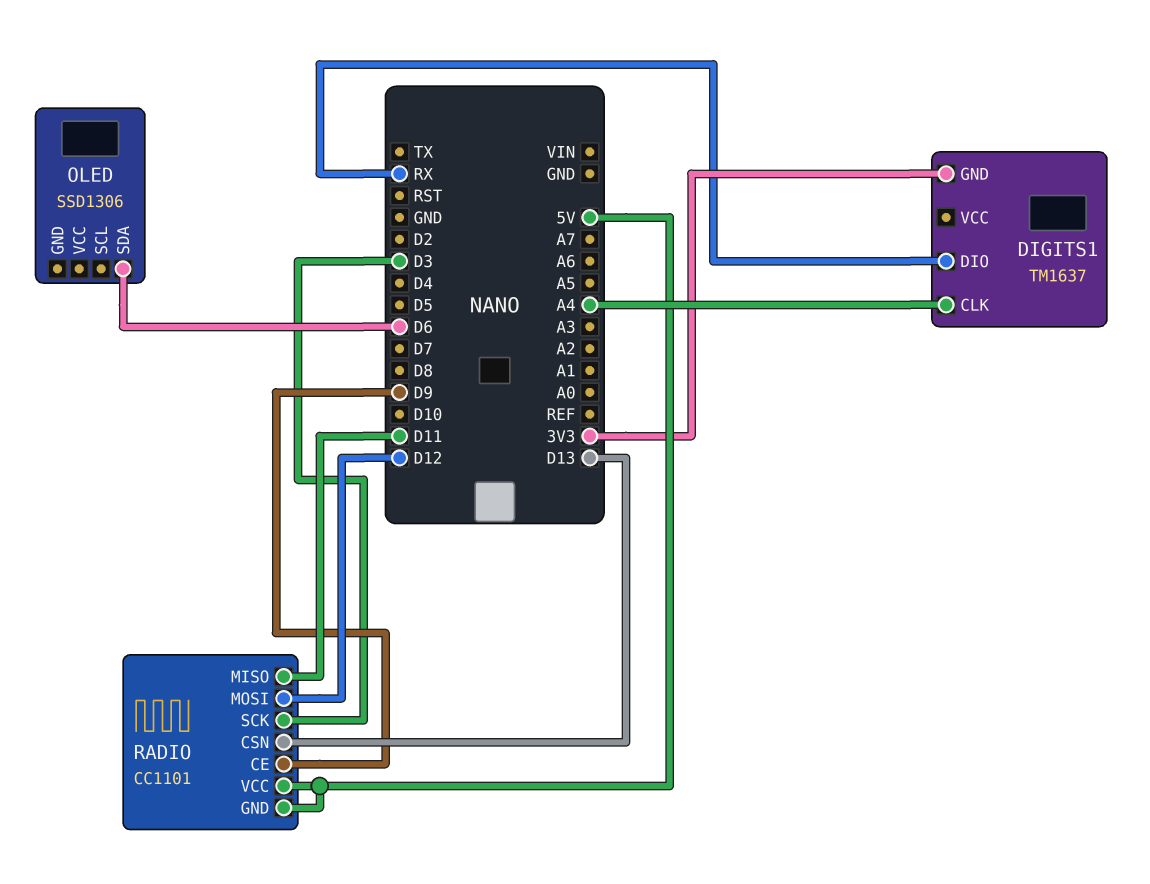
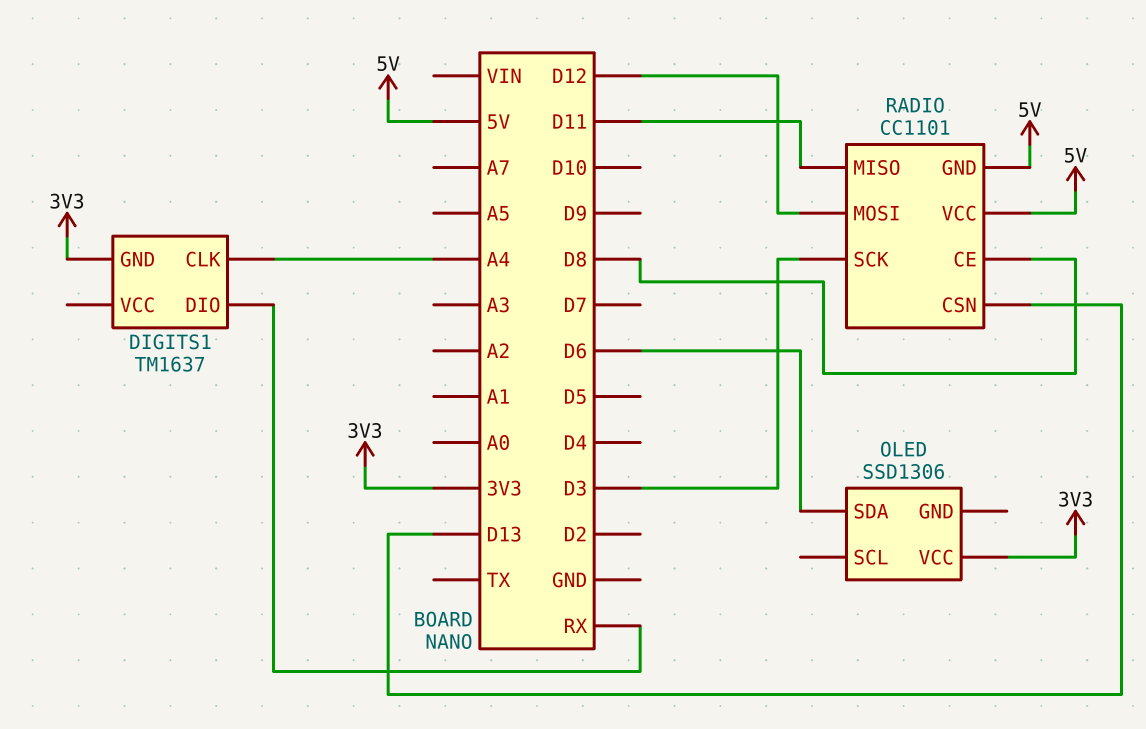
OLED pin VCC: none -> 3V3
RADIO pin CE: D9 -> D8

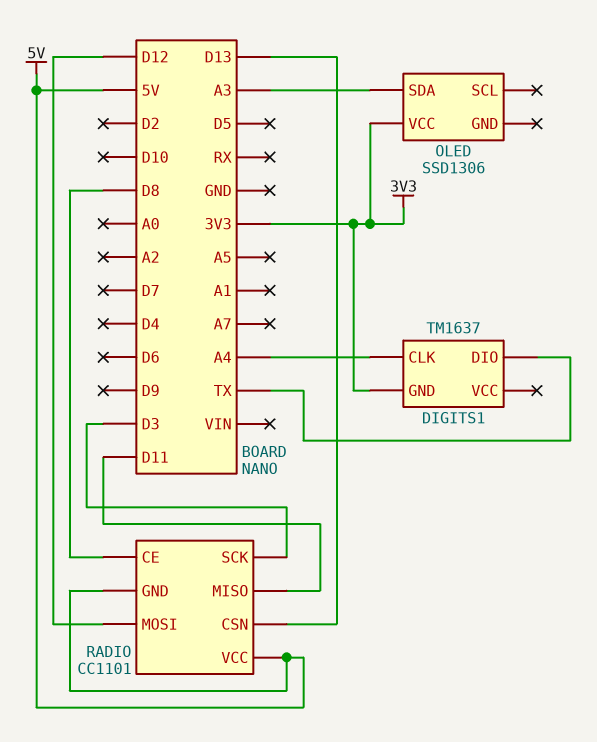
DIGITS1 pin DIO: RX -> TX
OLED pin SDA: D6 -> A3

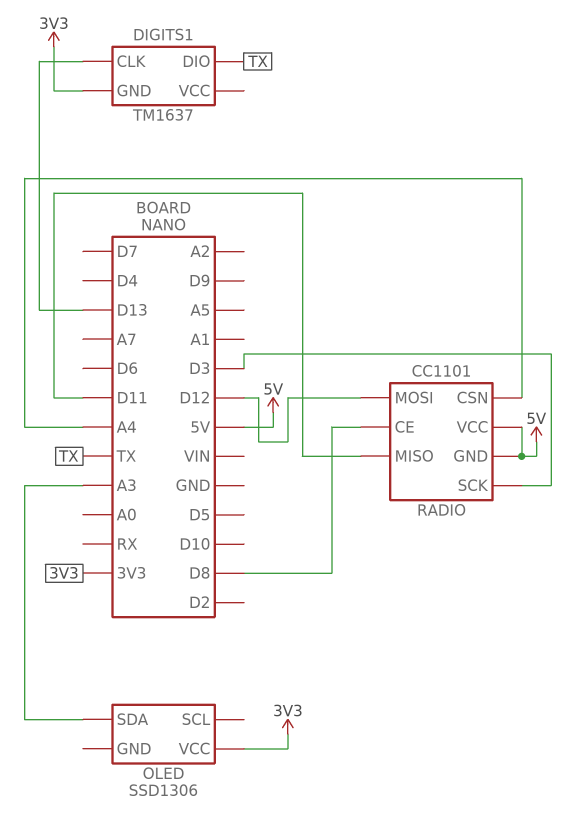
DIGITS1 pin CLK: A4 -> D13
RADIO pin CSN: D13 -> A4

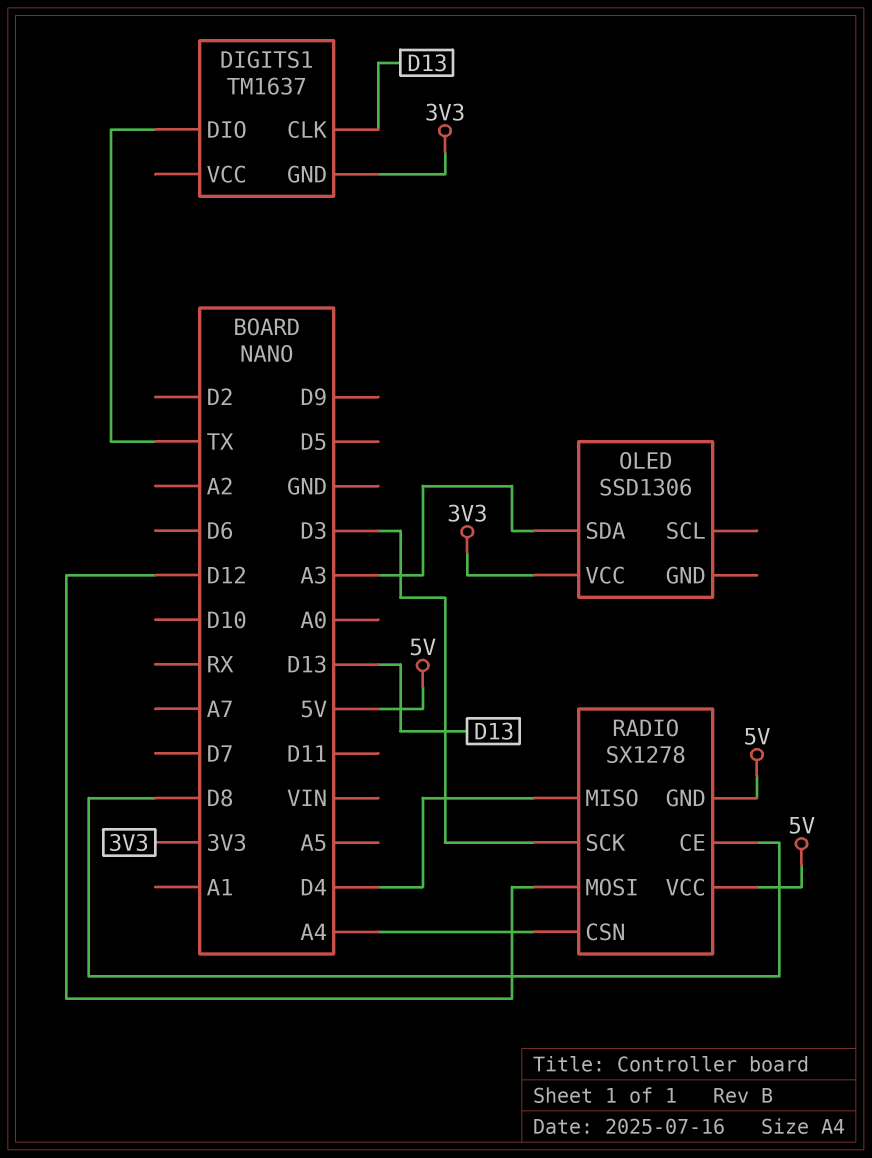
RADIO: CC1101 -> SX1278
RADIO pin MISO: D11 -> D4

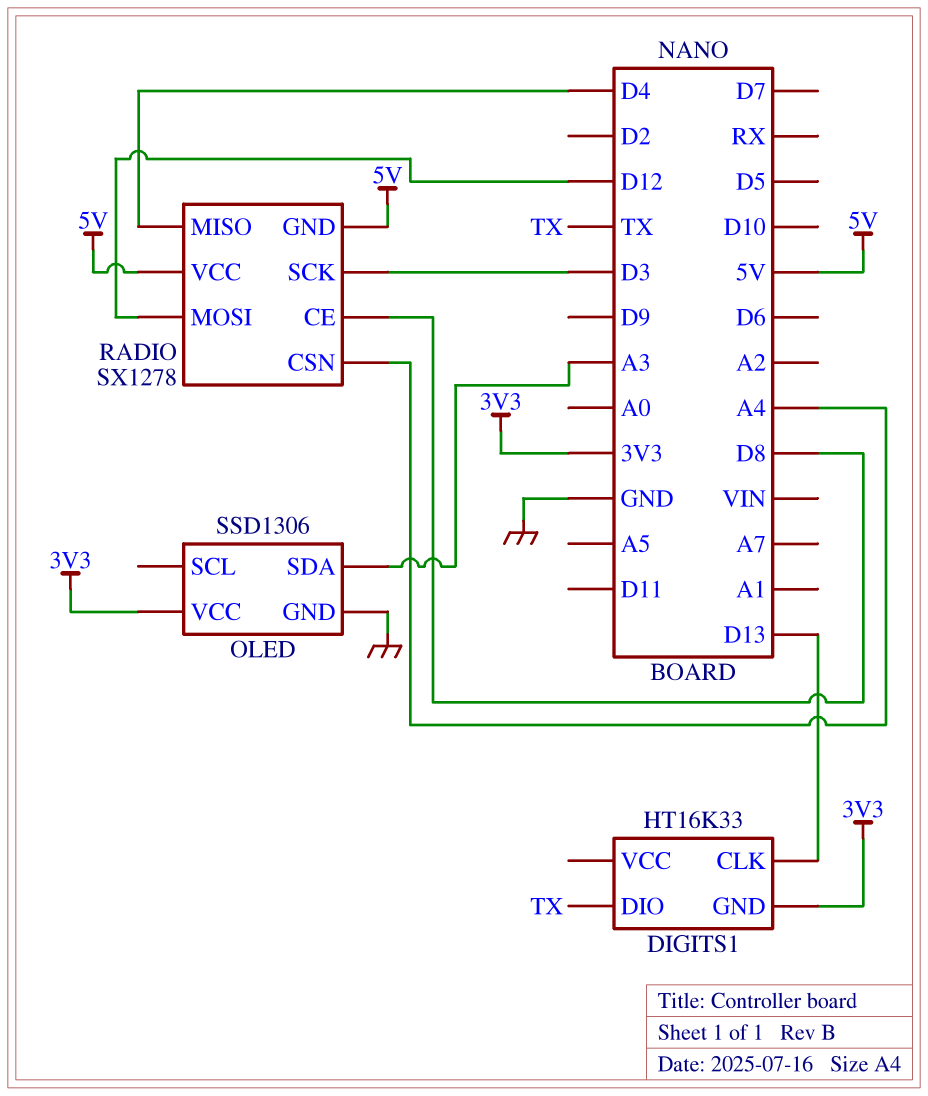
DIGITS1: TM1637 -> HT16K33
OLED pin GND: none -> GND

